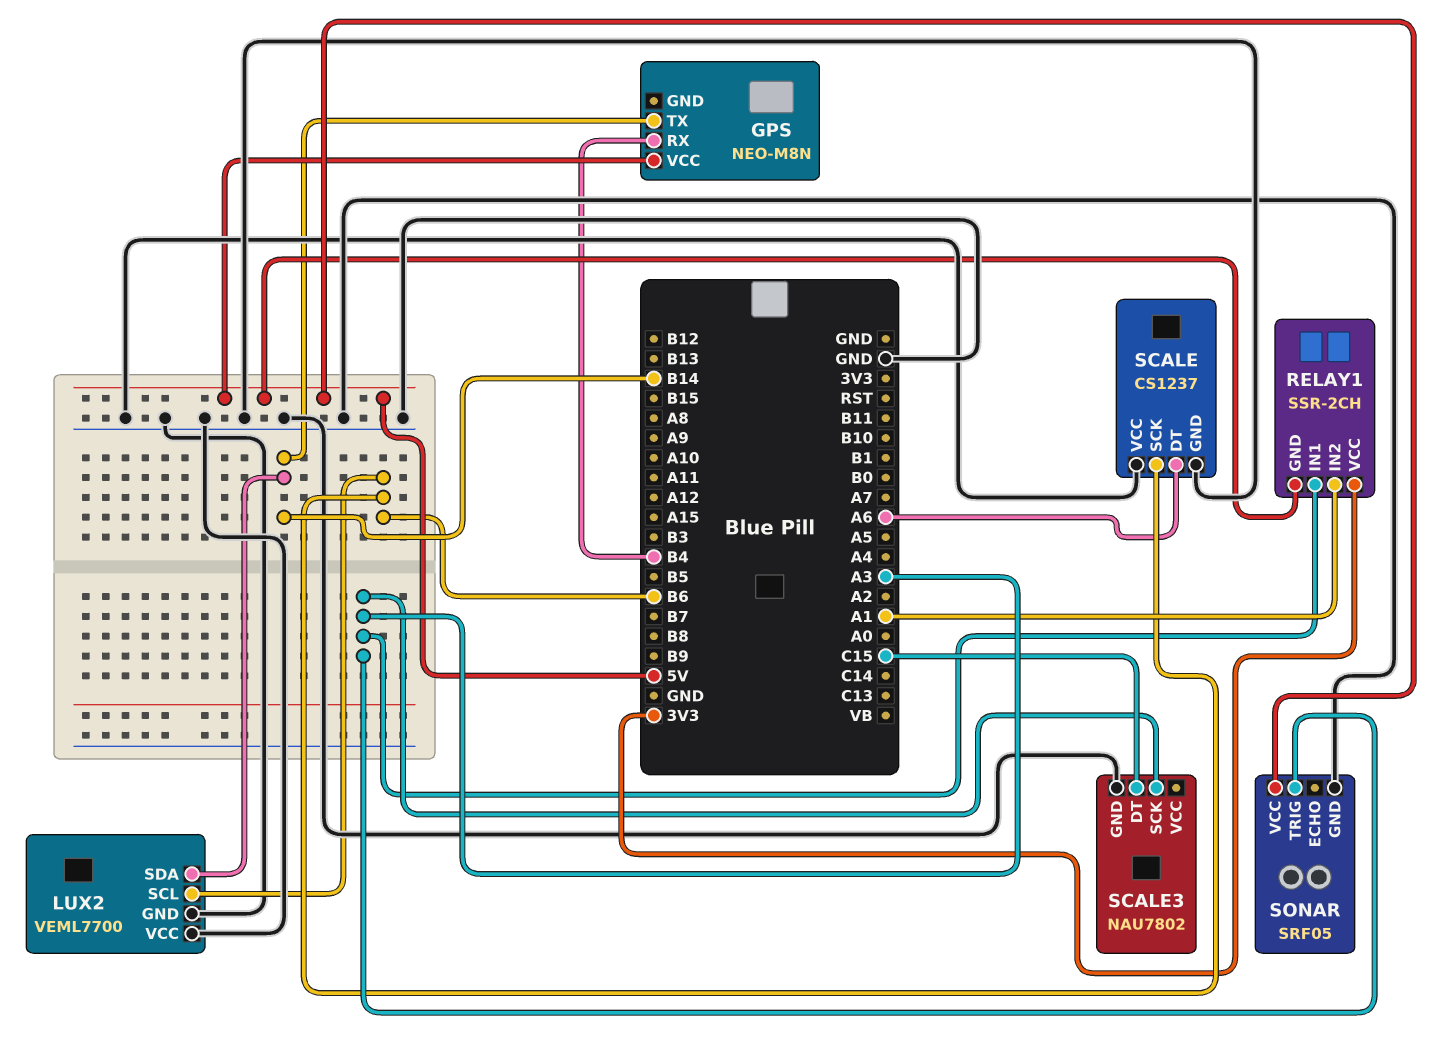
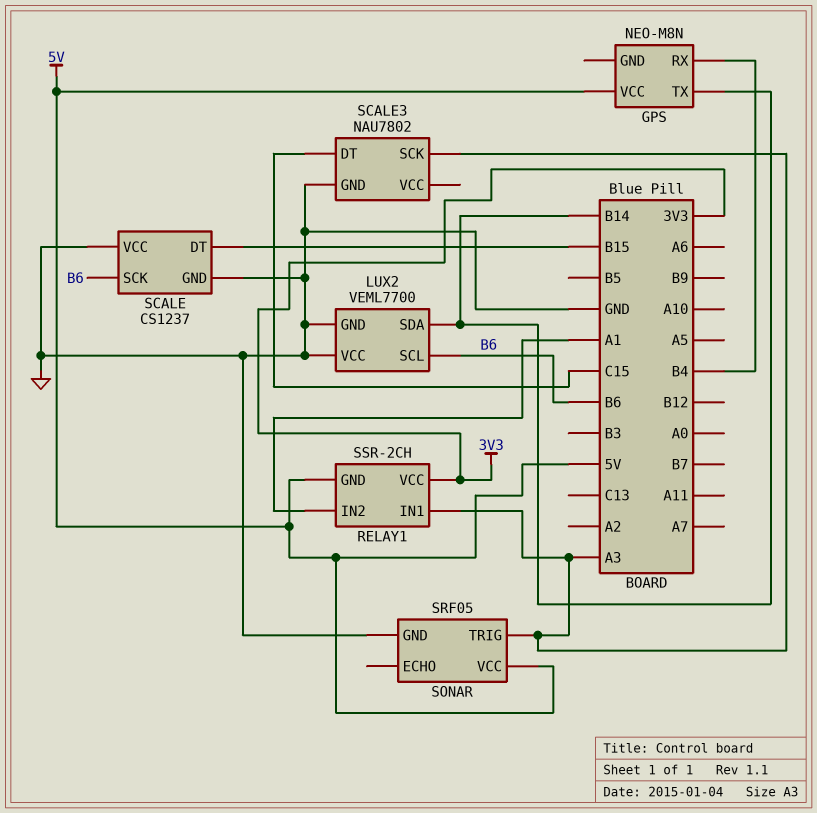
SCALE pin DT: A6 -> B15

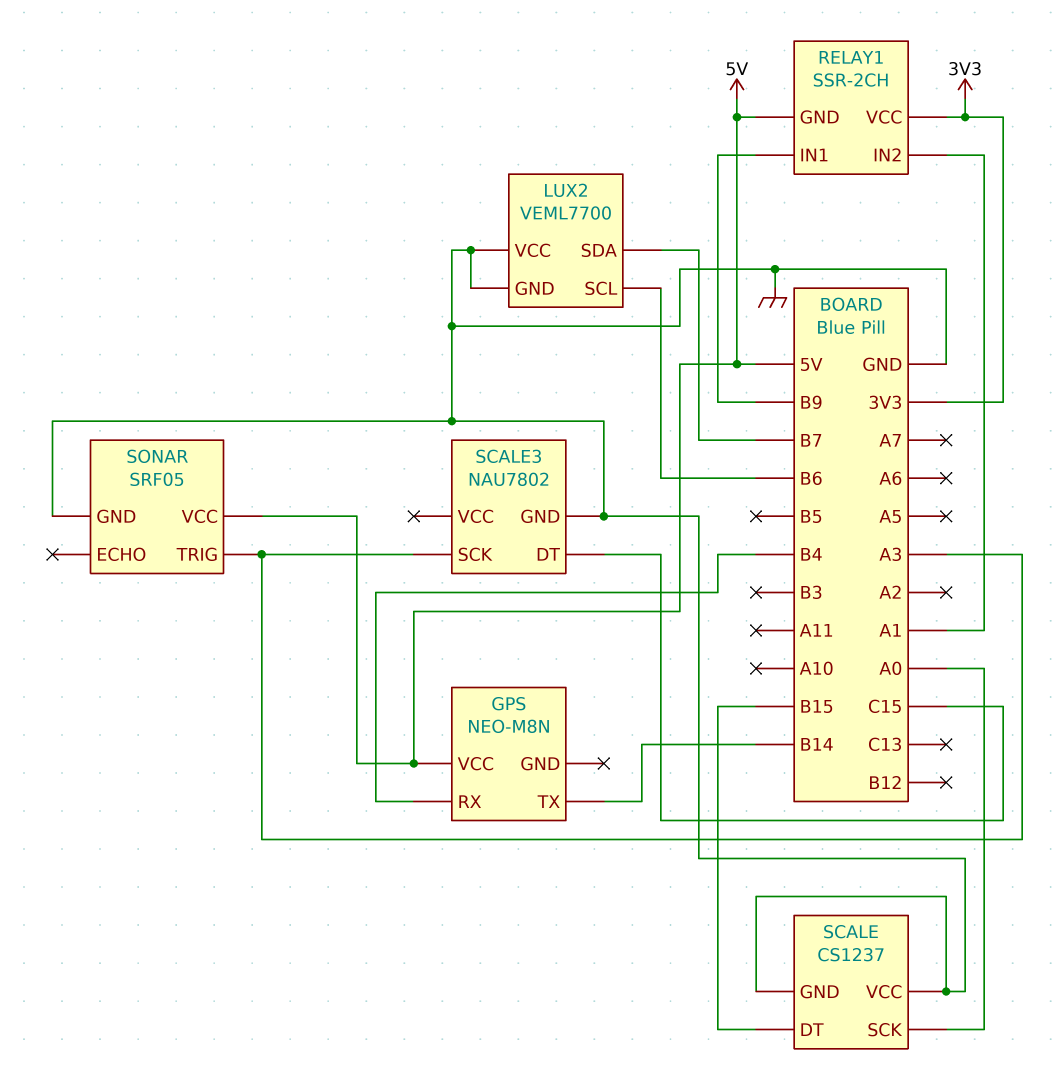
LUX2 pin SDA: B14 -> B7
RELAY1 pin IN1: A3 -> B9
SCALE pin SCK: B6 -> A0

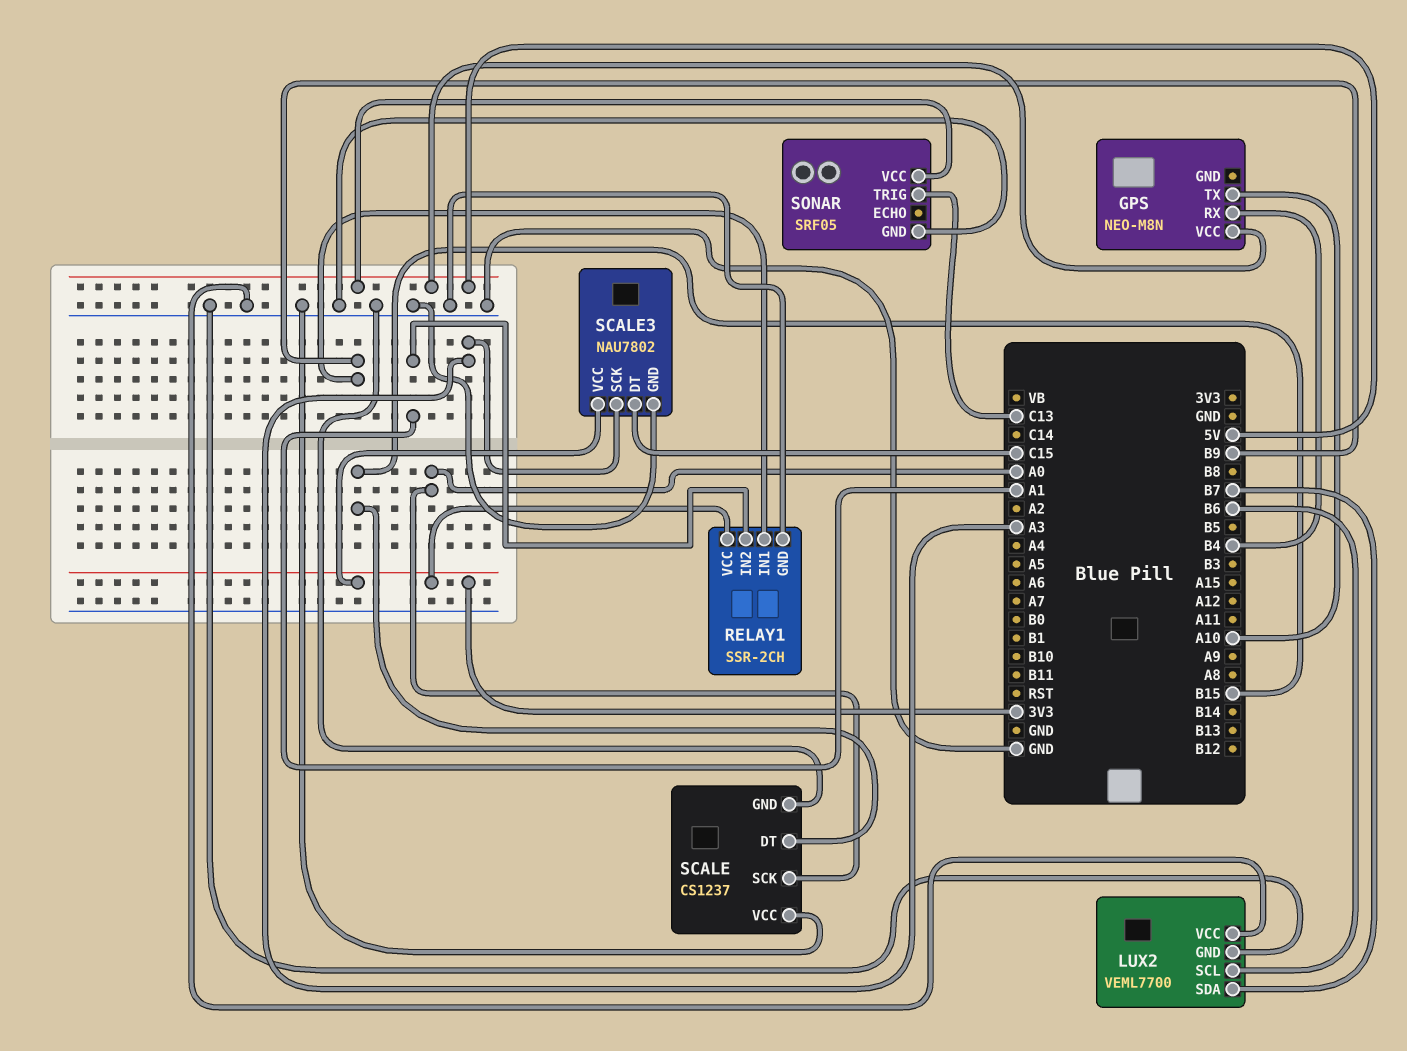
GPS pin TX: B14 -> A10
RELAY1 pin GND: 5V -> GND
SCALE3 pin VCC: none -> 3V3
SONAR pin TRIG: A3 -> C13

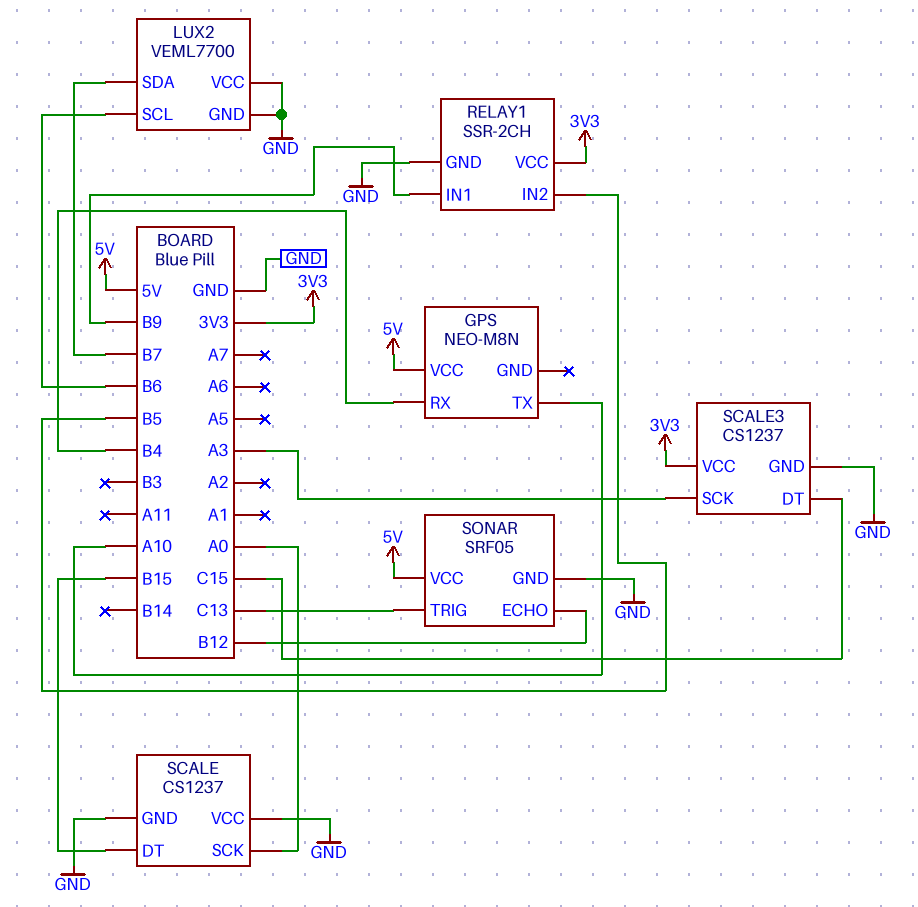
RELAY1 pin IN2: A1 -> B5
SCALE3: NAU7802 -> CS1237
SONAR pin ECHO: none -> B12

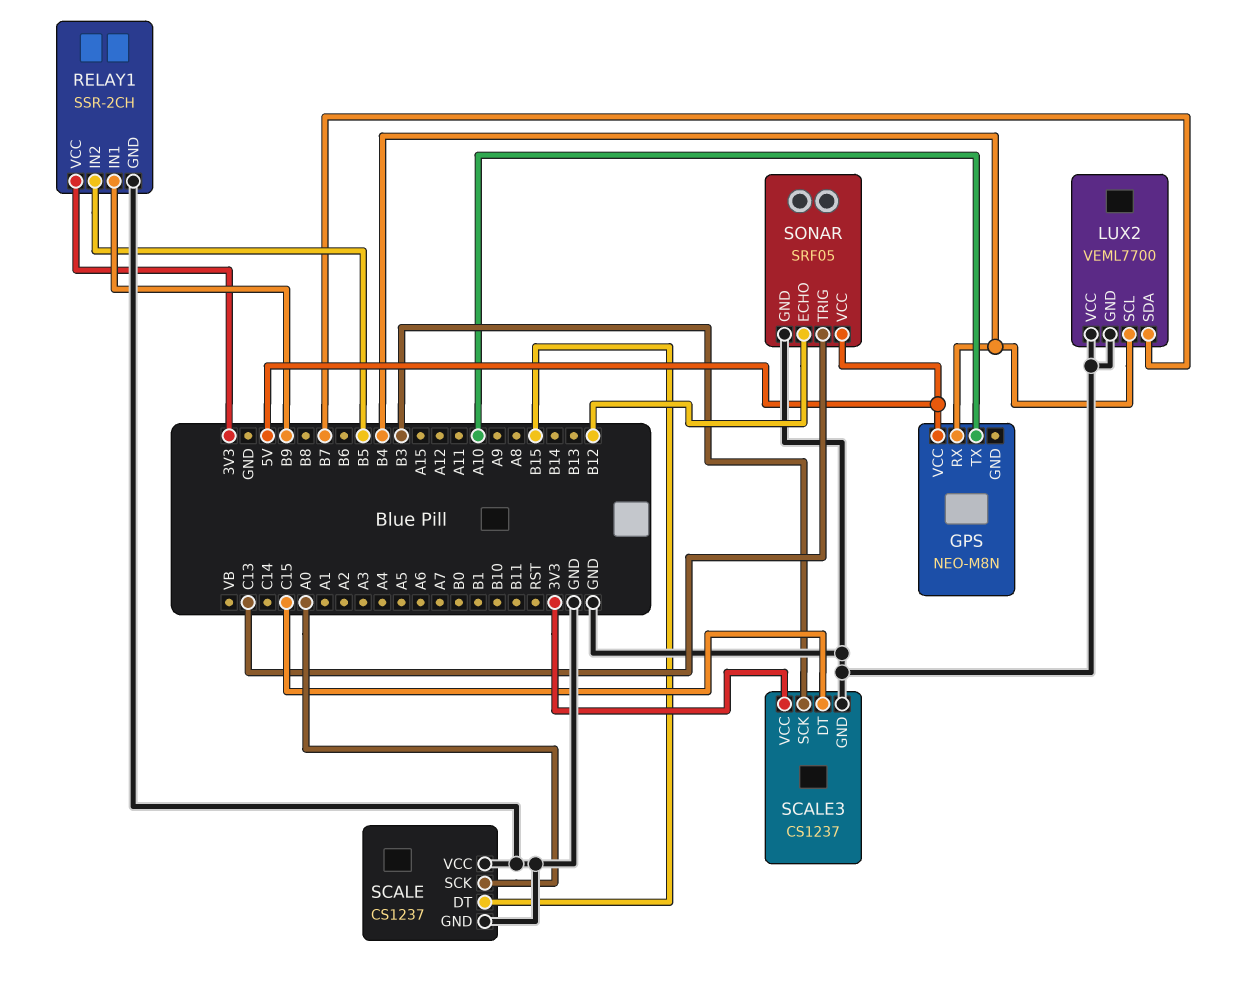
LUX2 pin SCL: B6 -> B4
SCALE3 pin SCK: A3 -> B3

